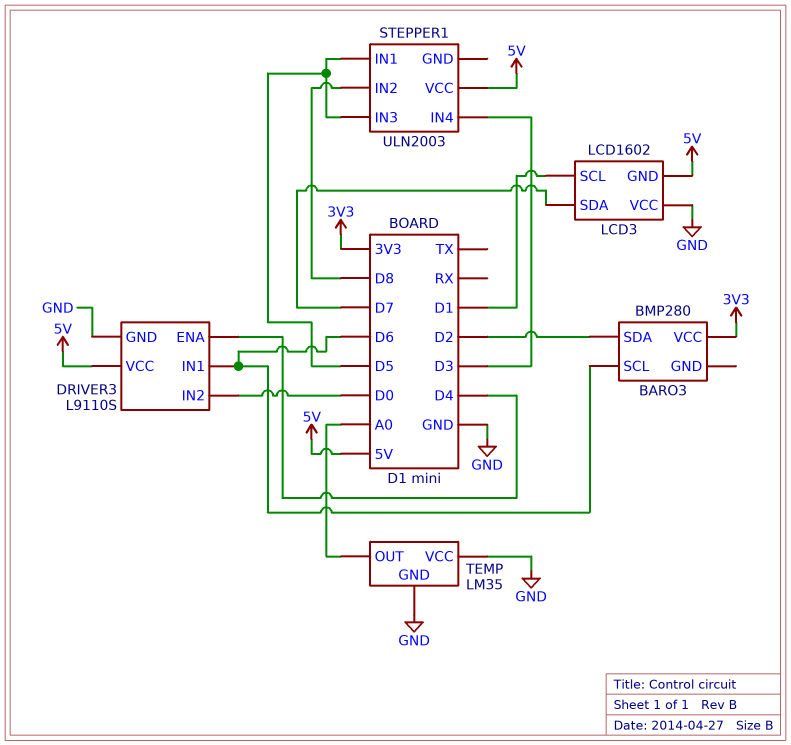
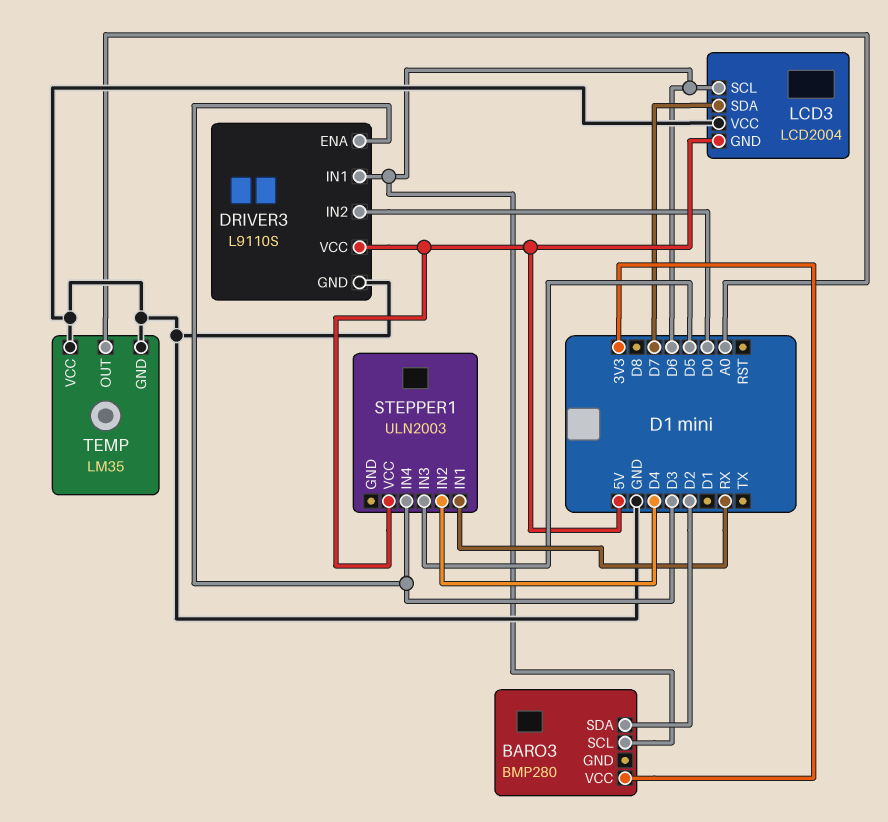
DRIVER3 pin ENA: D4 -> D3
LCD3: LCD1602 -> LCD2004
LCD3 pin SCL: D1 -> D6
STEPPER1 pin IN1: D5 -> RX
STEPPER1 pin IN2: D8 -> D4

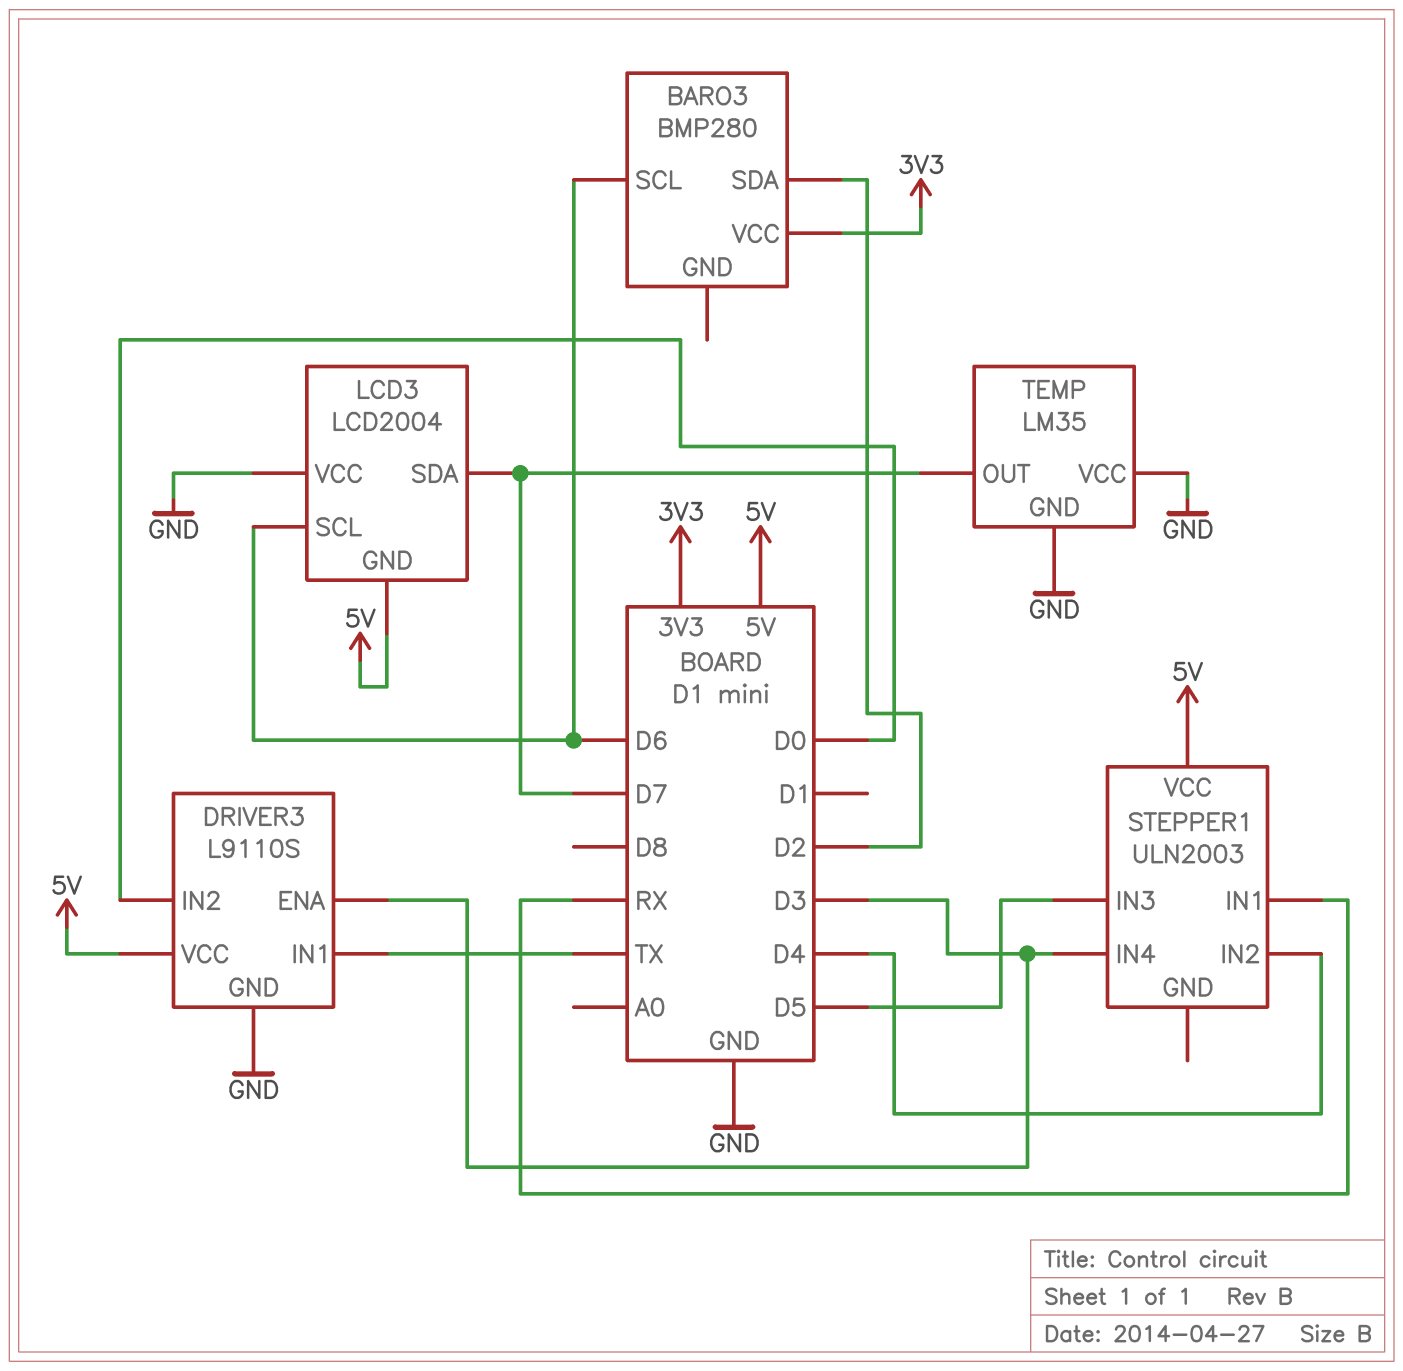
DRIVER3 pin IN1: D6 -> TX
TEMP pin OUT: A0 -> D7

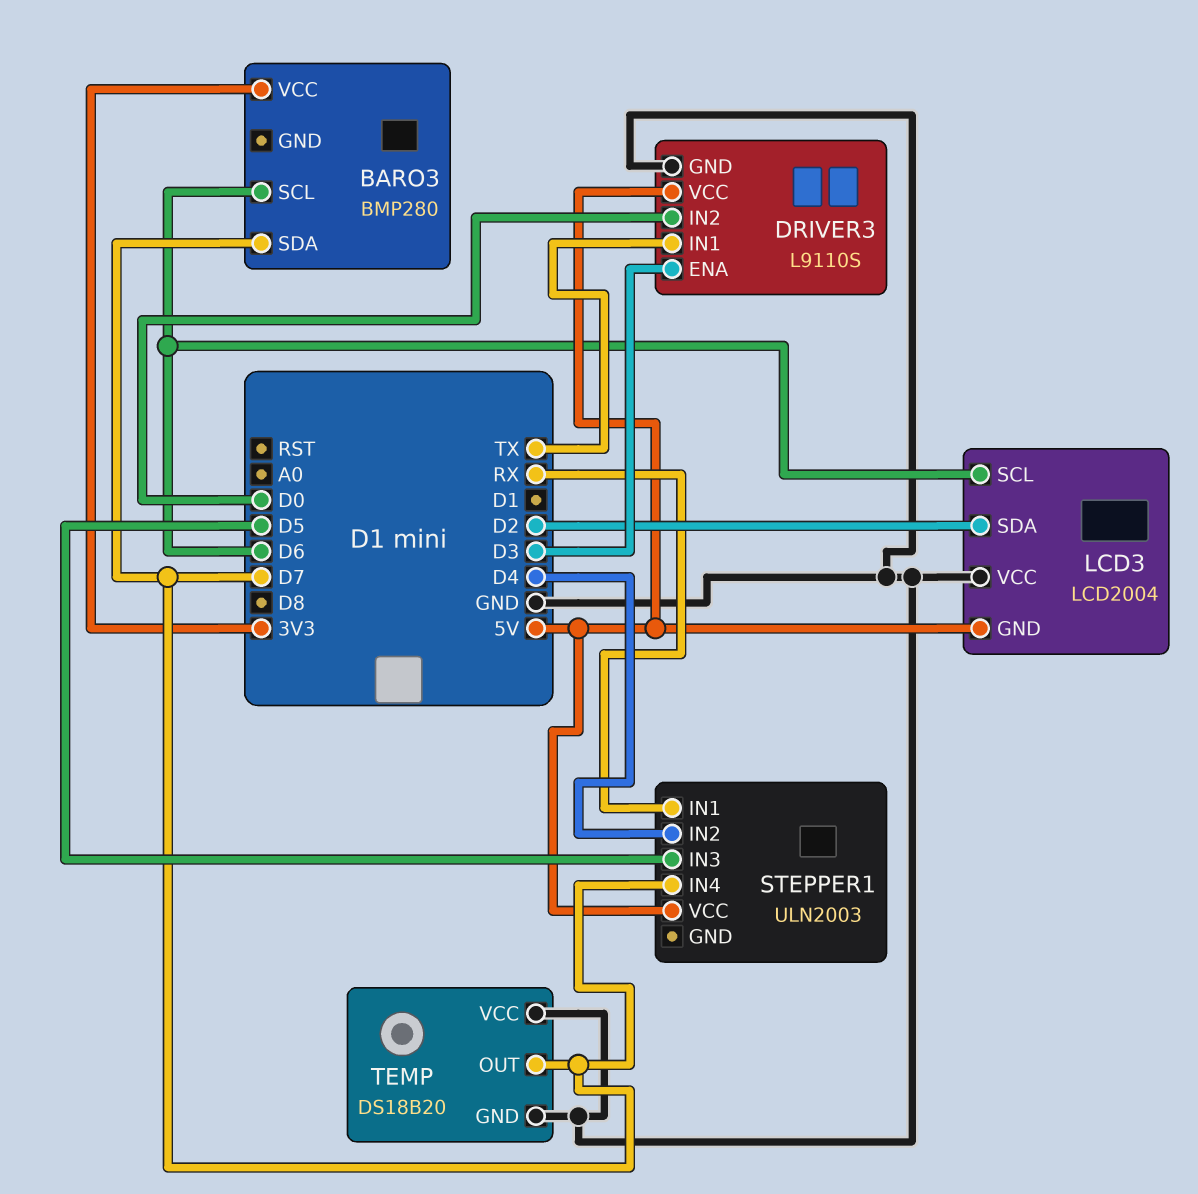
BARO3 pin SDA: D2 -> D7
LCD3 pin SDA: D7 -> D2
STEPPER1 pin IN4: D3 -> D7
TEMP: LM35 -> DS18B20

